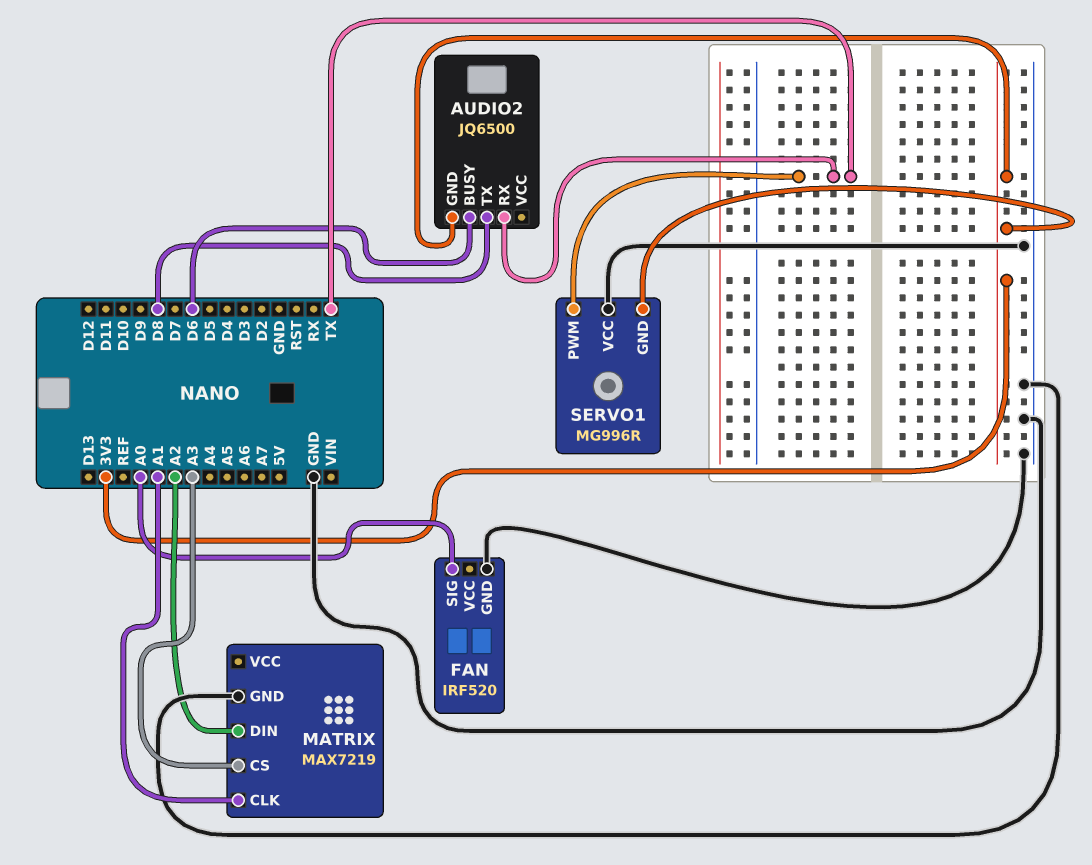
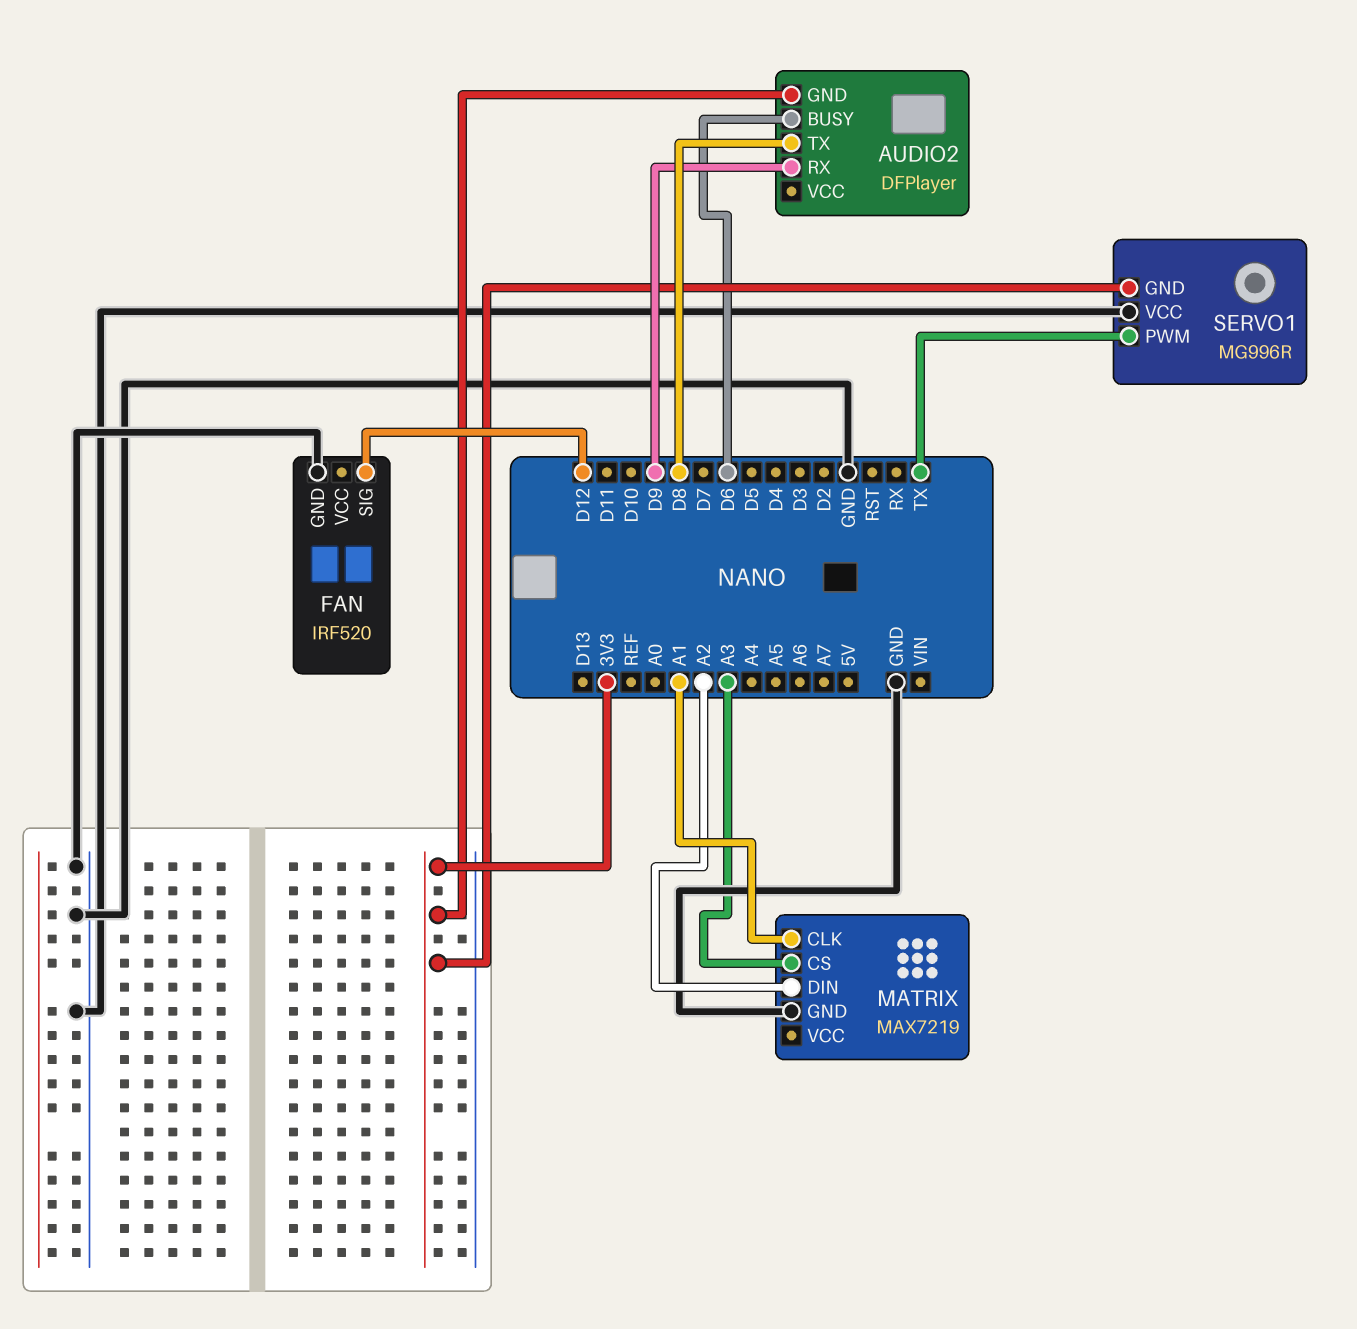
AUDIO2: JQ6500 -> DFPlayer
AUDIO2 pin RX: TX -> D9
FAN pin SIG: A0 -> D12

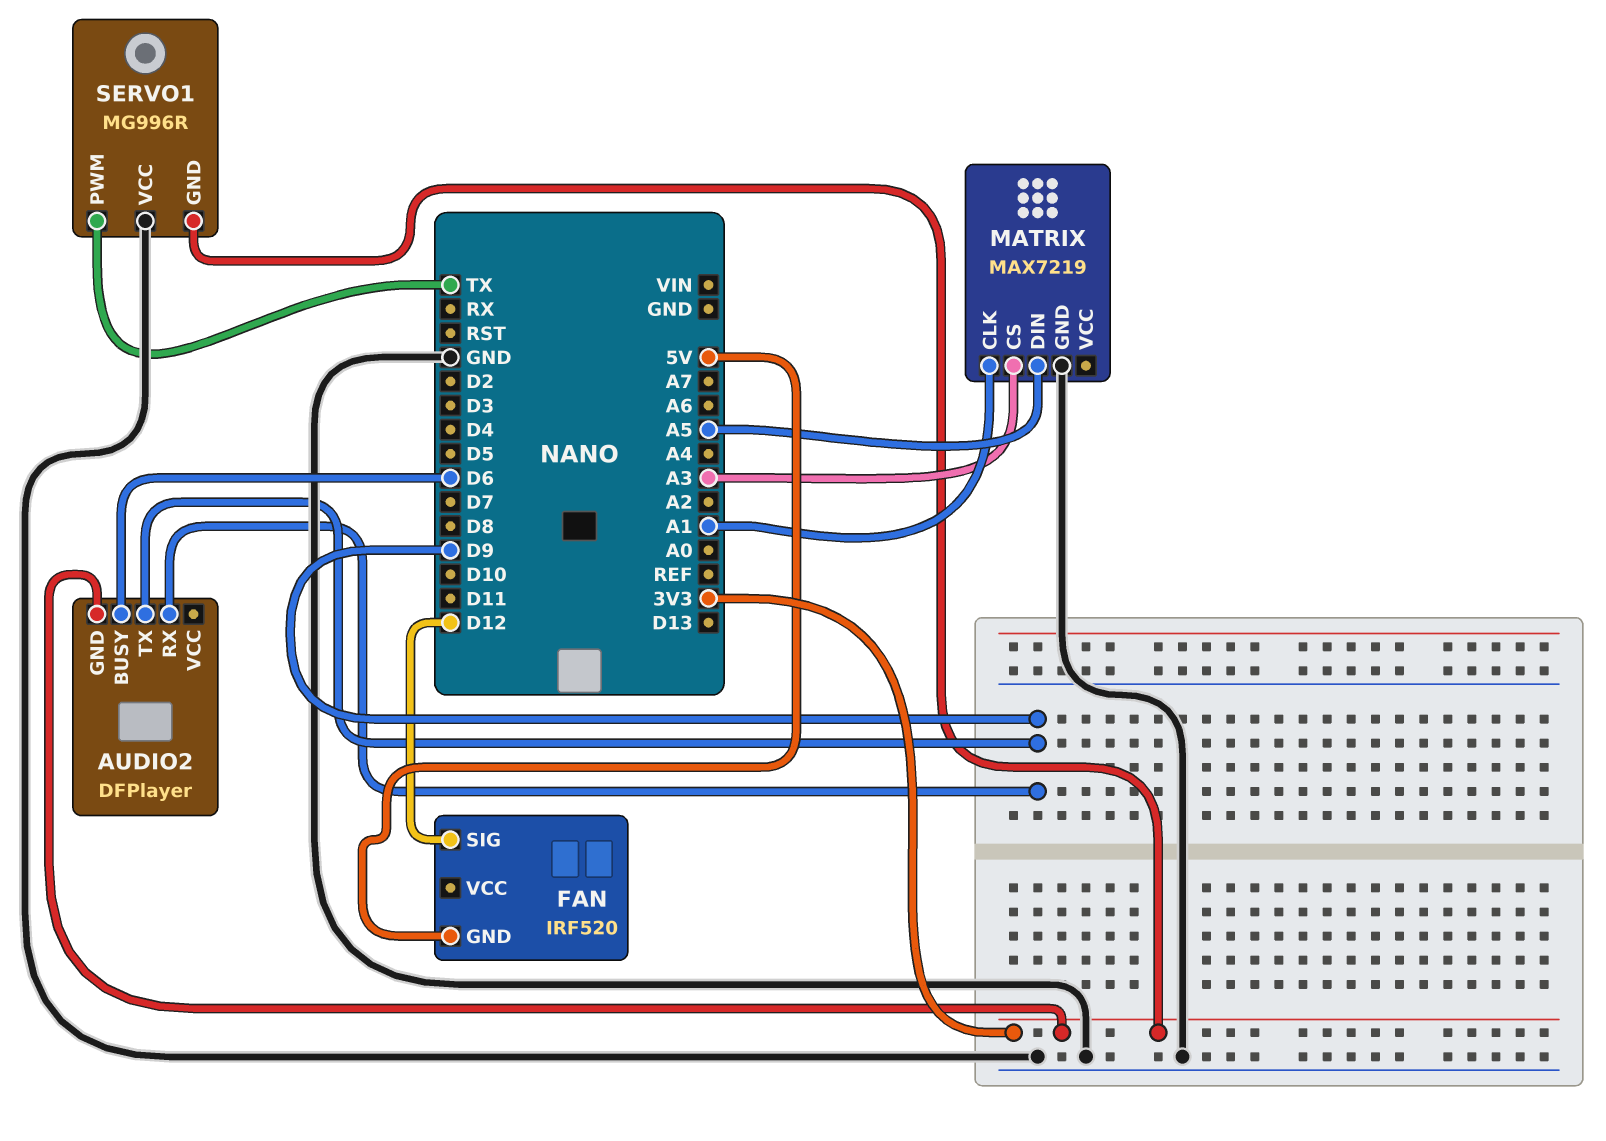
AUDIO2 pin TX: D8 -> D9
FAN pin GND: GND -> 5V
MATRIX pin DIN: A2 -> A5

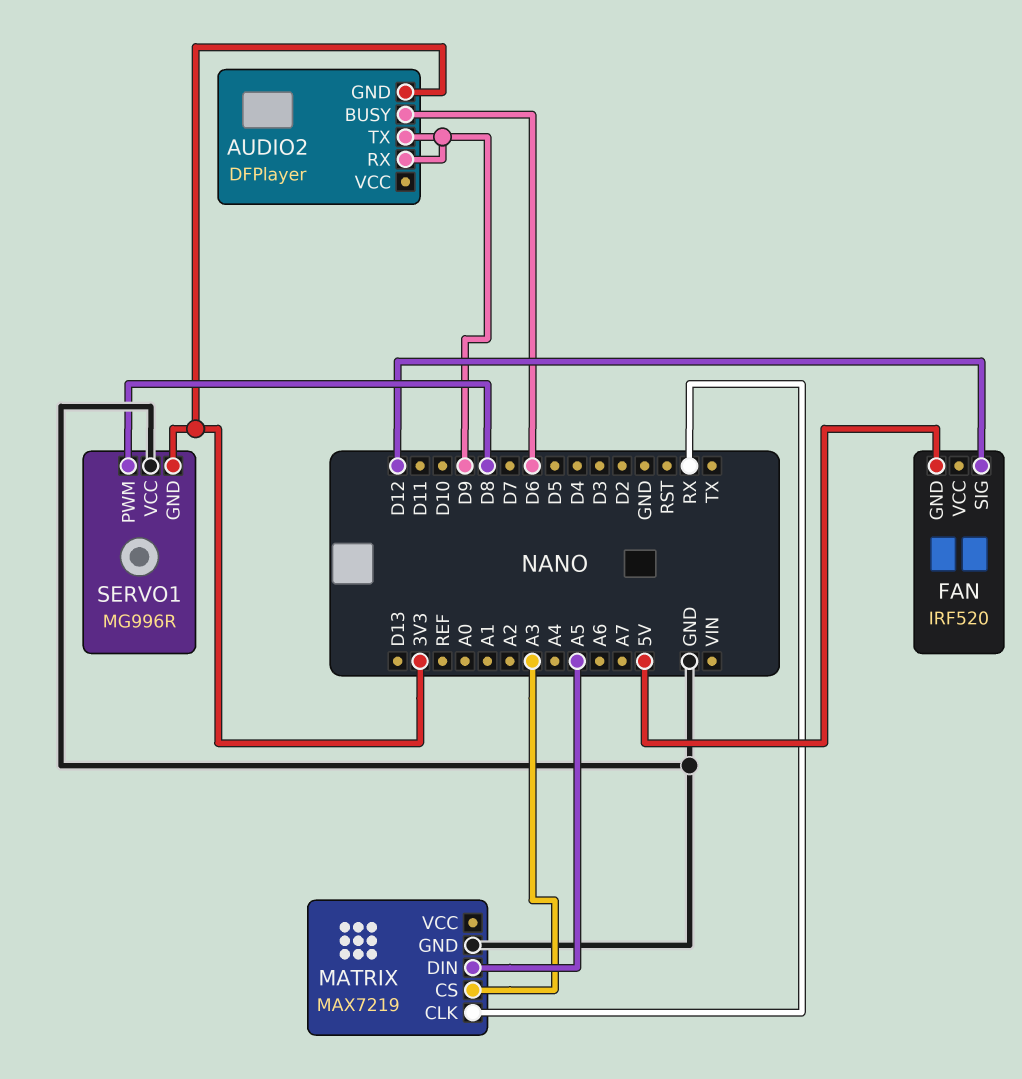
MATRIX pin CLK: A1 -> RX
SERVO1 pin PWM: TX -> D8

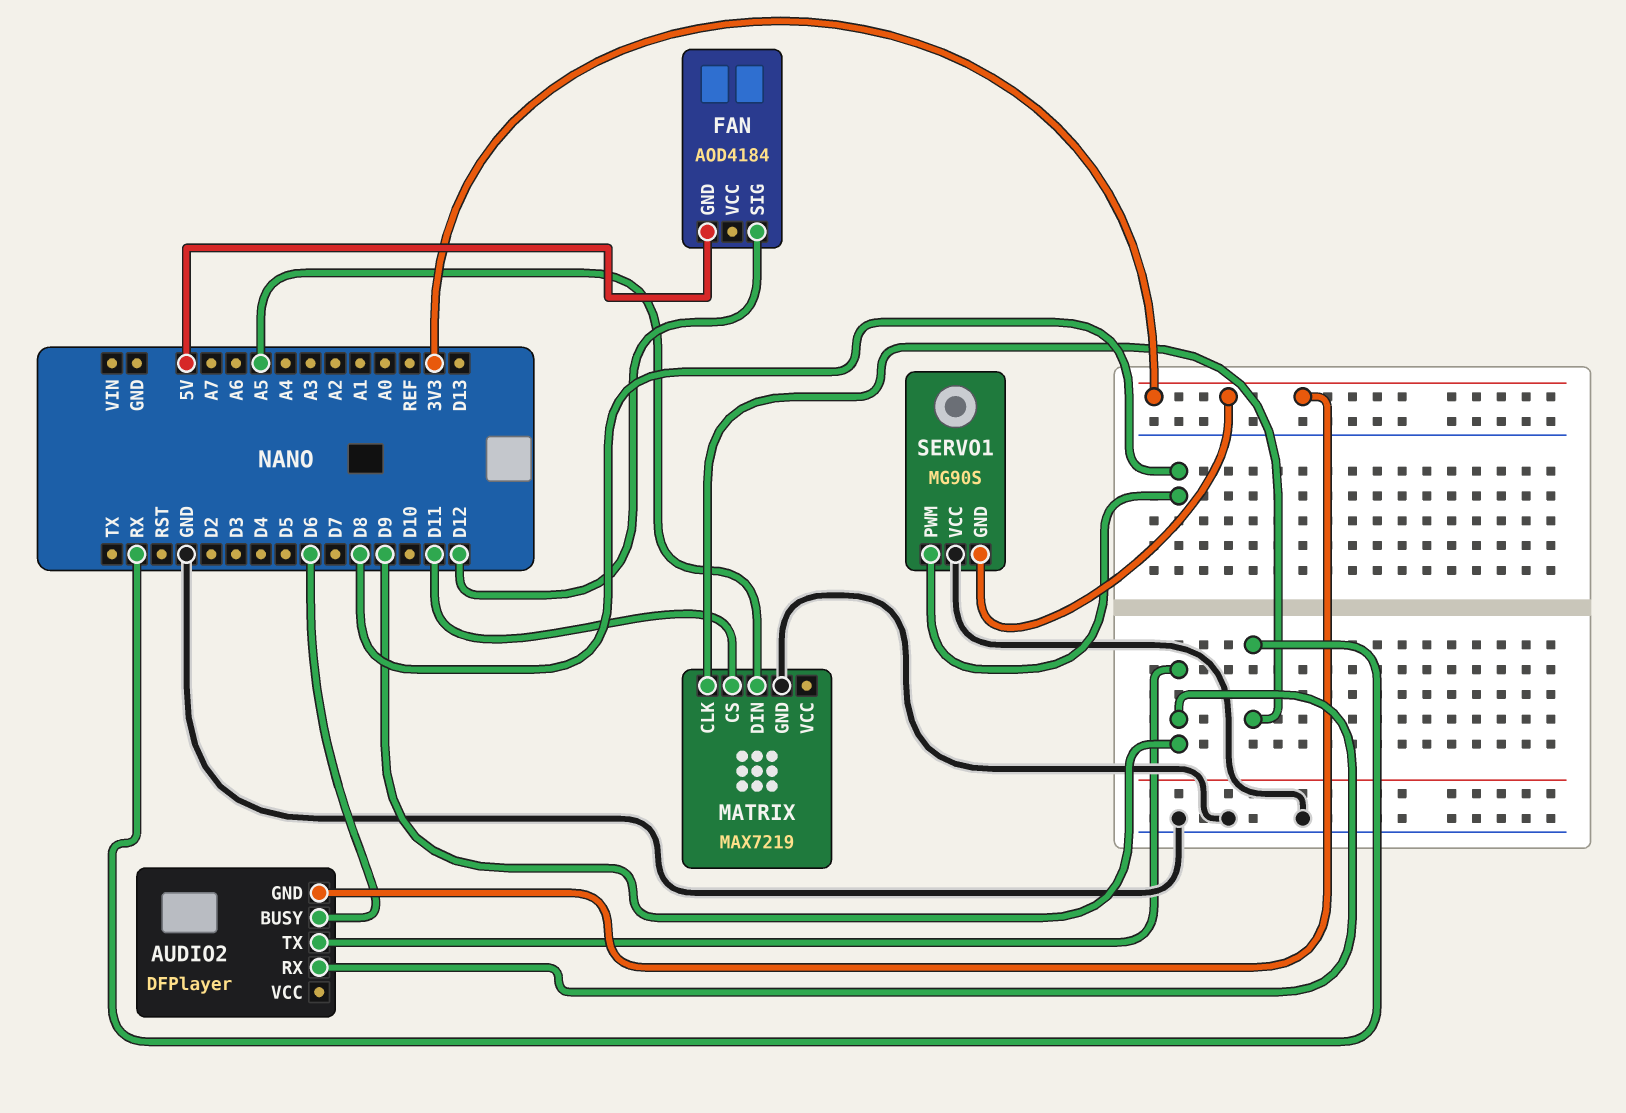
FAN: IRF520 -> AOD4184
MATRIX pin CS: A3 -> D11
SERVO1: MG996R -> MG90S

